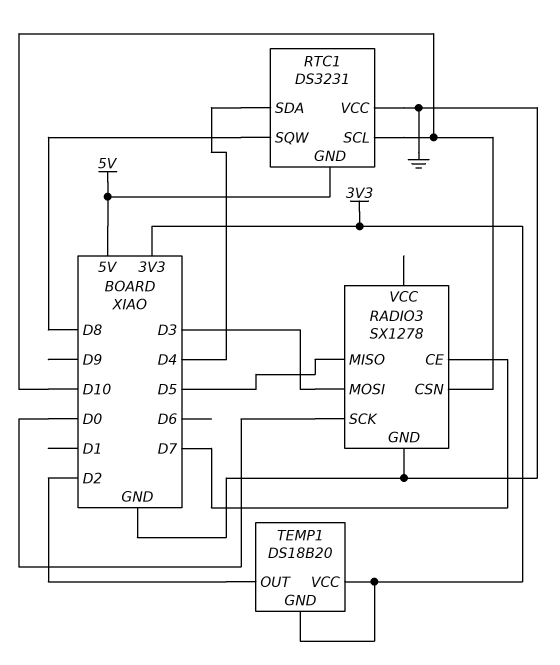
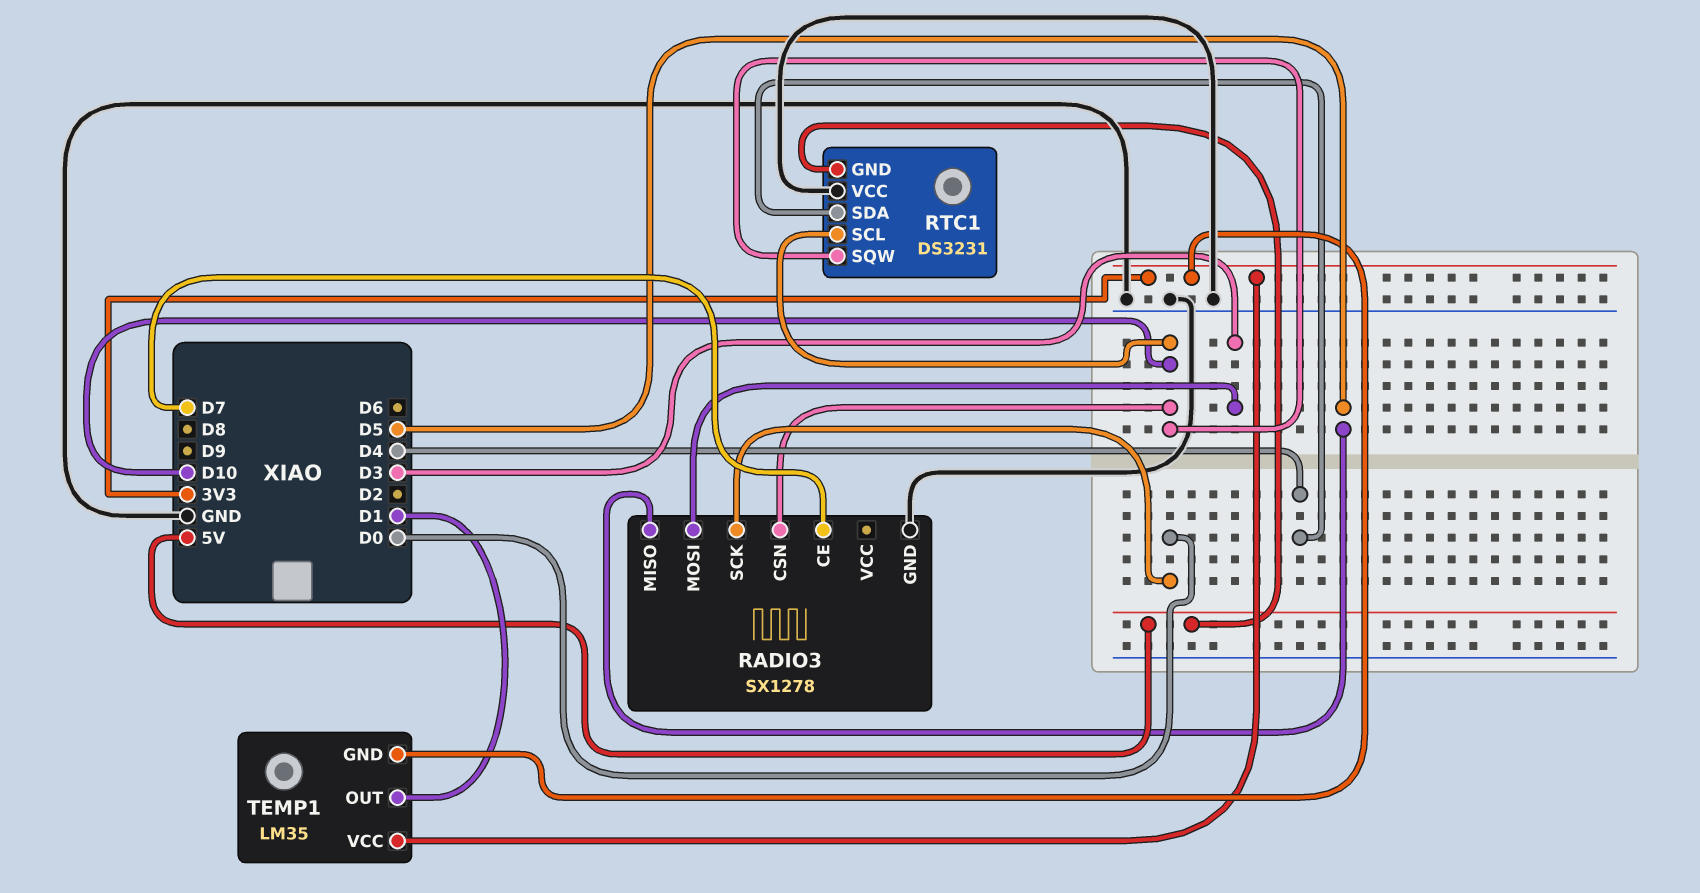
RTC1 pin SQW: D8 -> D10
TEMP1: DS18B20 -> LM35
TEMP1 pin OUT: D2 -> D1

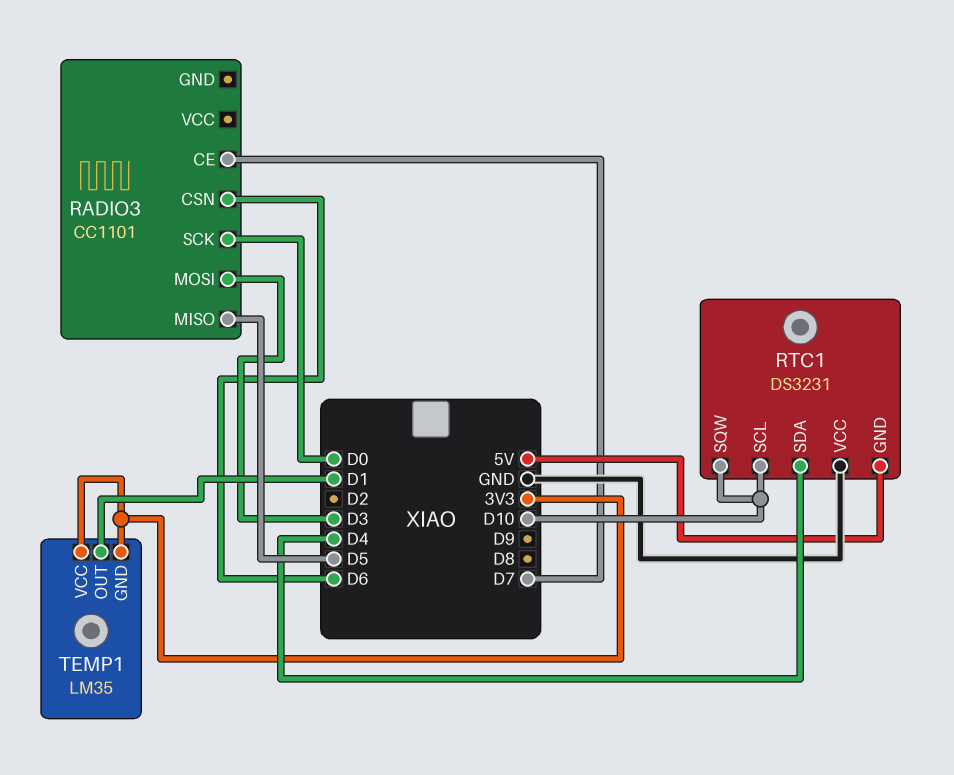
RADIO3: SX1278 -> CC1101
RADIO3 pin CSN: D10 -> D6
RADIO3 pin GND: GND -> none

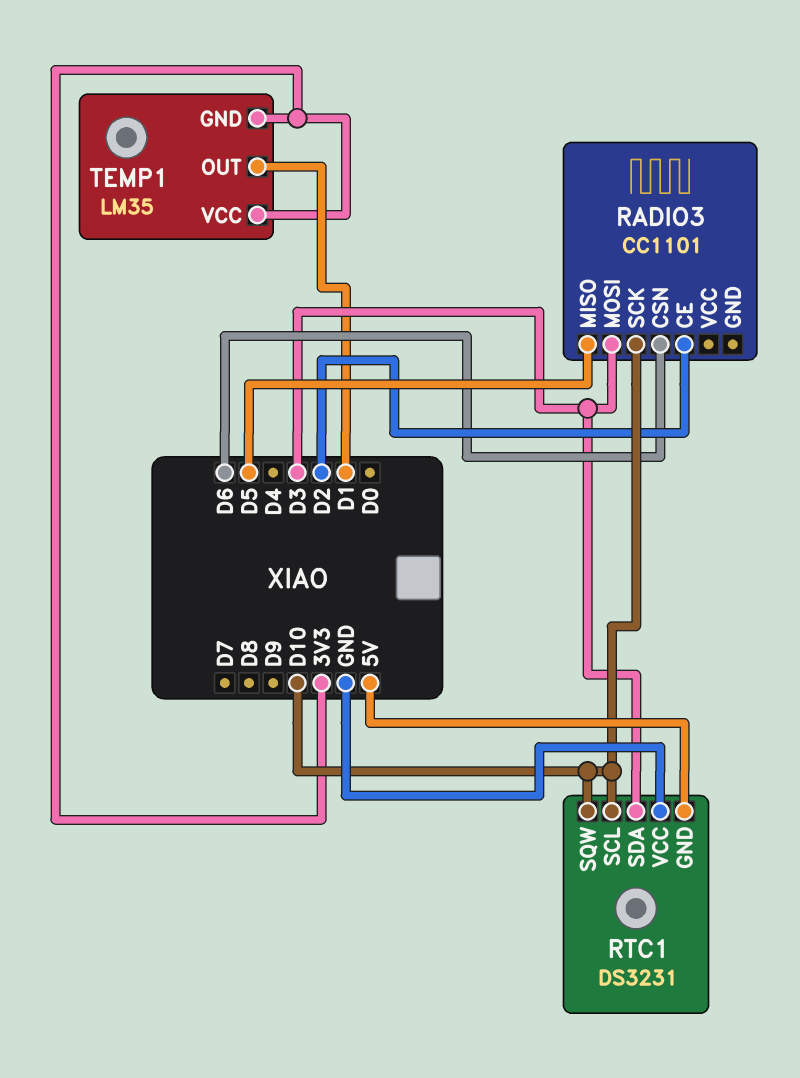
RADIO3 pin CE: D7 -> D2
RADIO3 pin SCK: D0 -> D10
RTC1 pin SDA: D4 -> D3

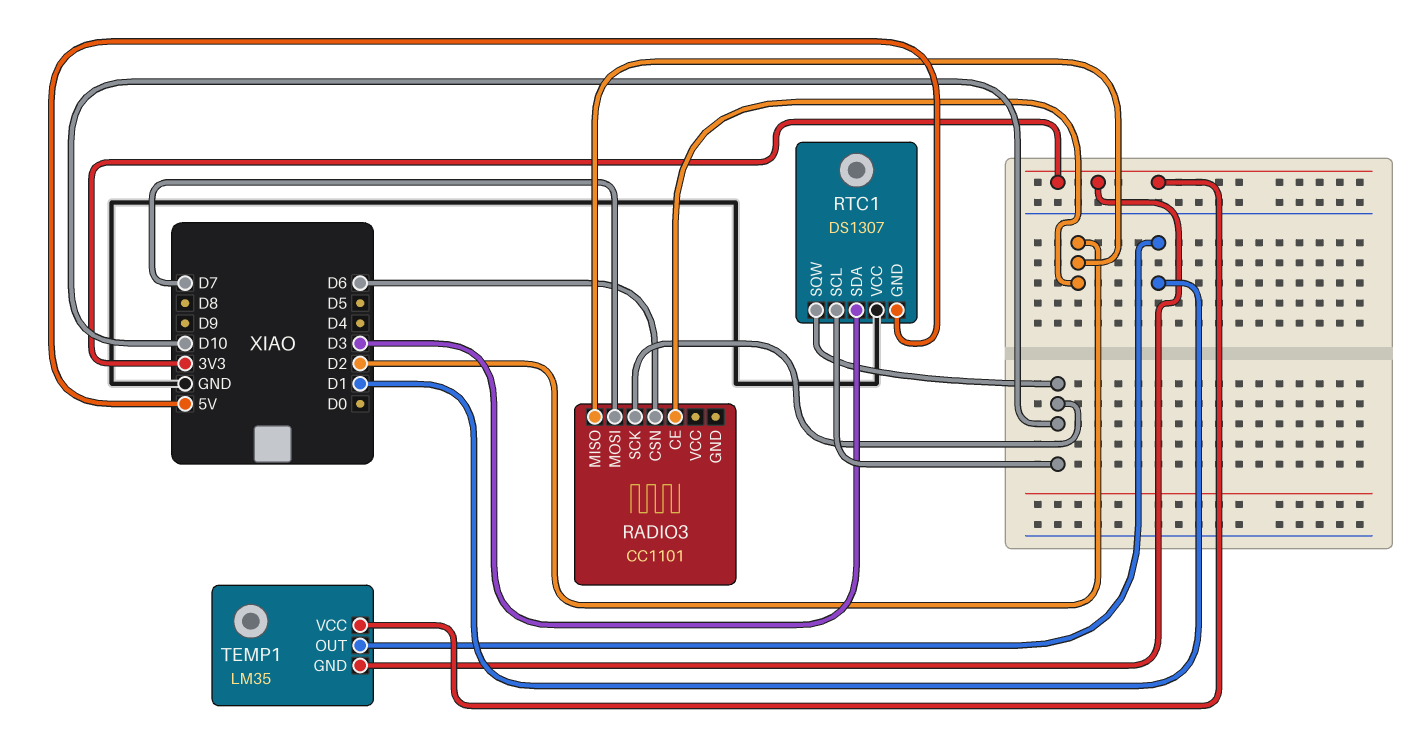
RADIO3 pin MISO: D5 -> D2
RADIO3 pin MOSI: D3 -> D7
RTC1: DS3231 -> DS1307

